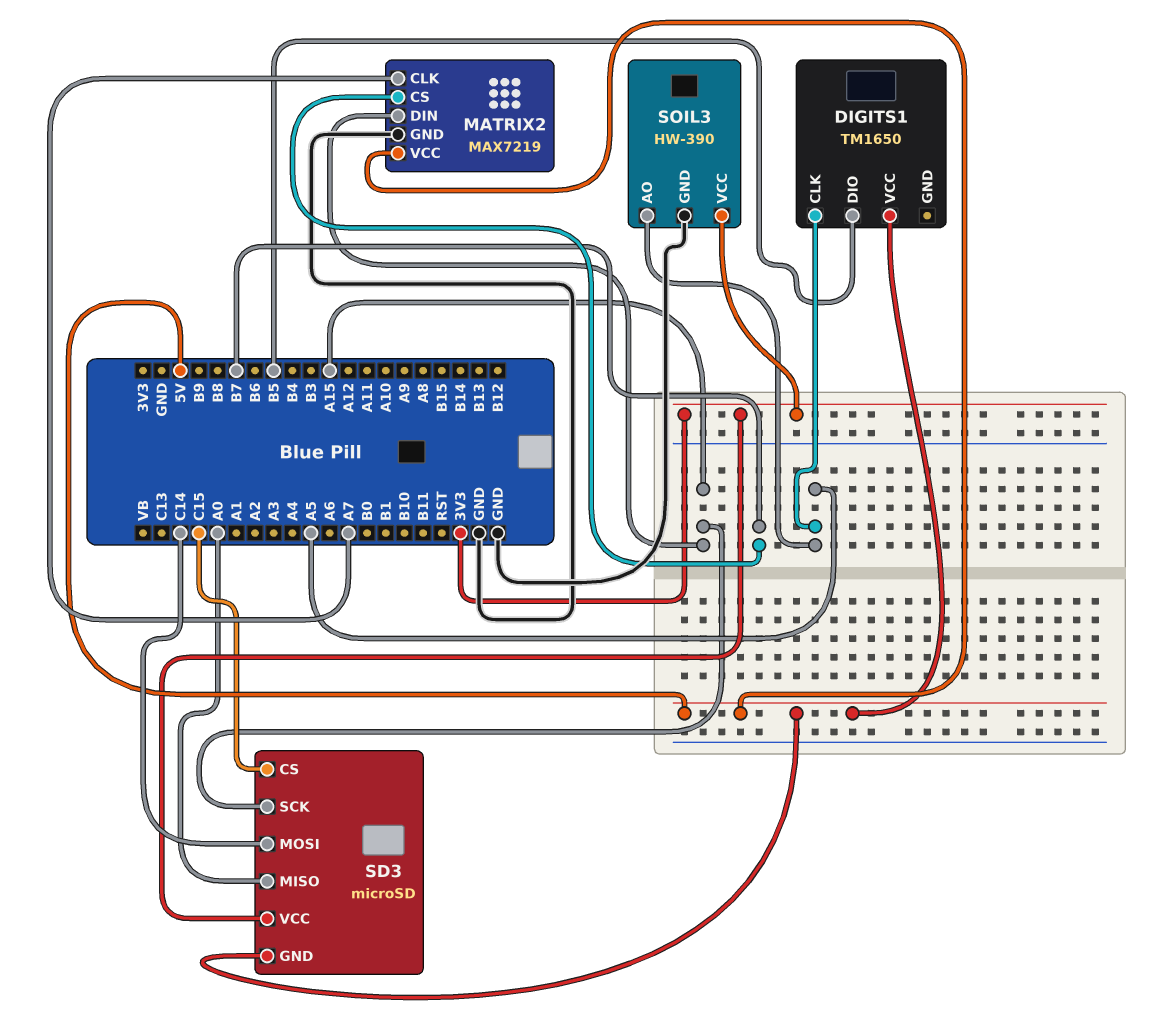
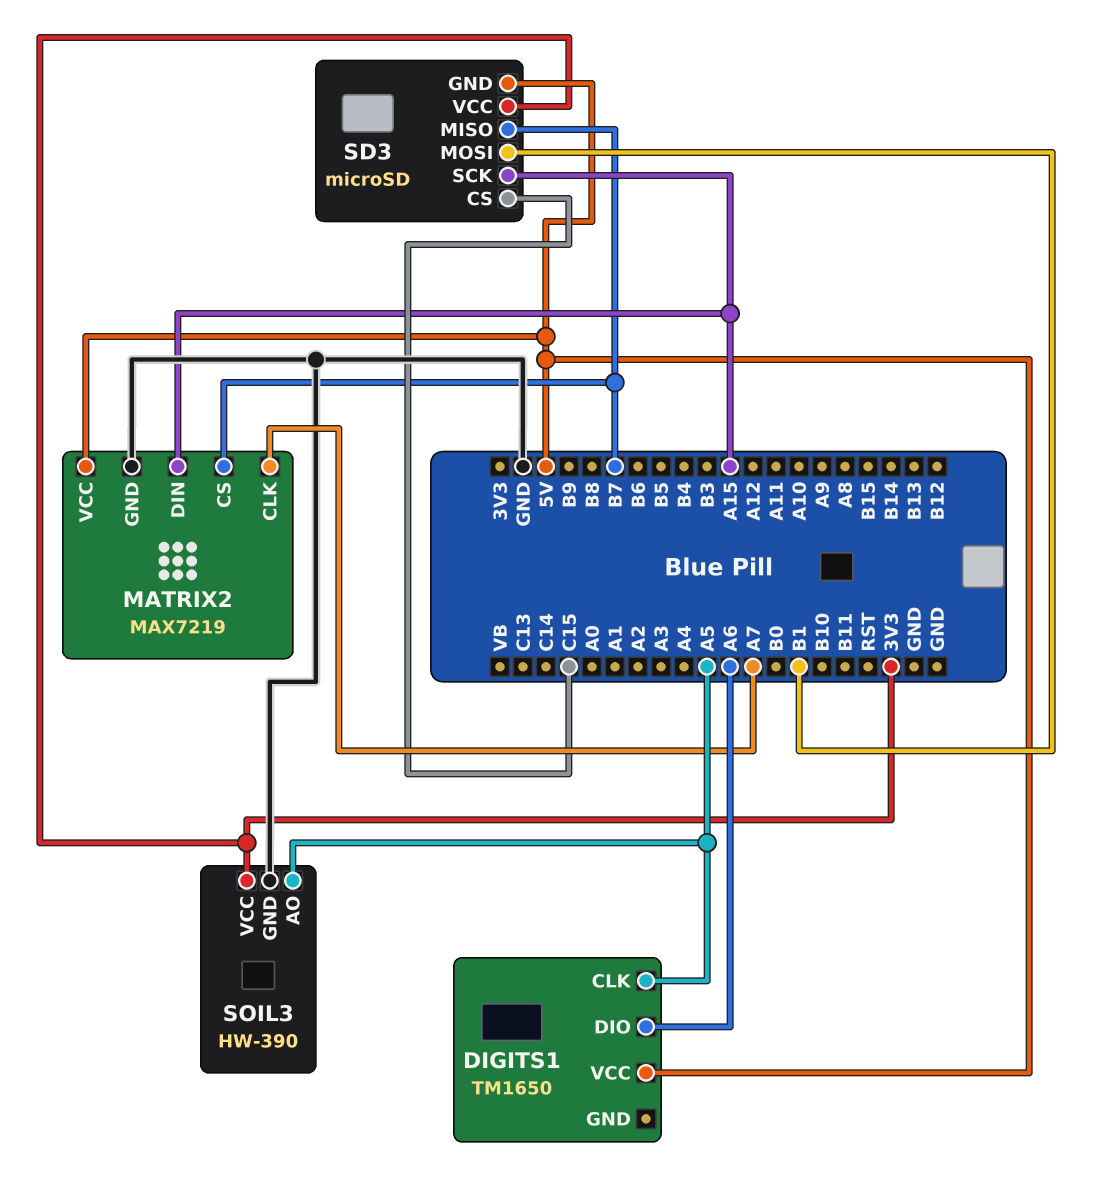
DIGITS1 pin DIO: B5 -> A6
SD3 pin MISO: A0 -> B7
SD3 pin MOSI: C14 -> B1

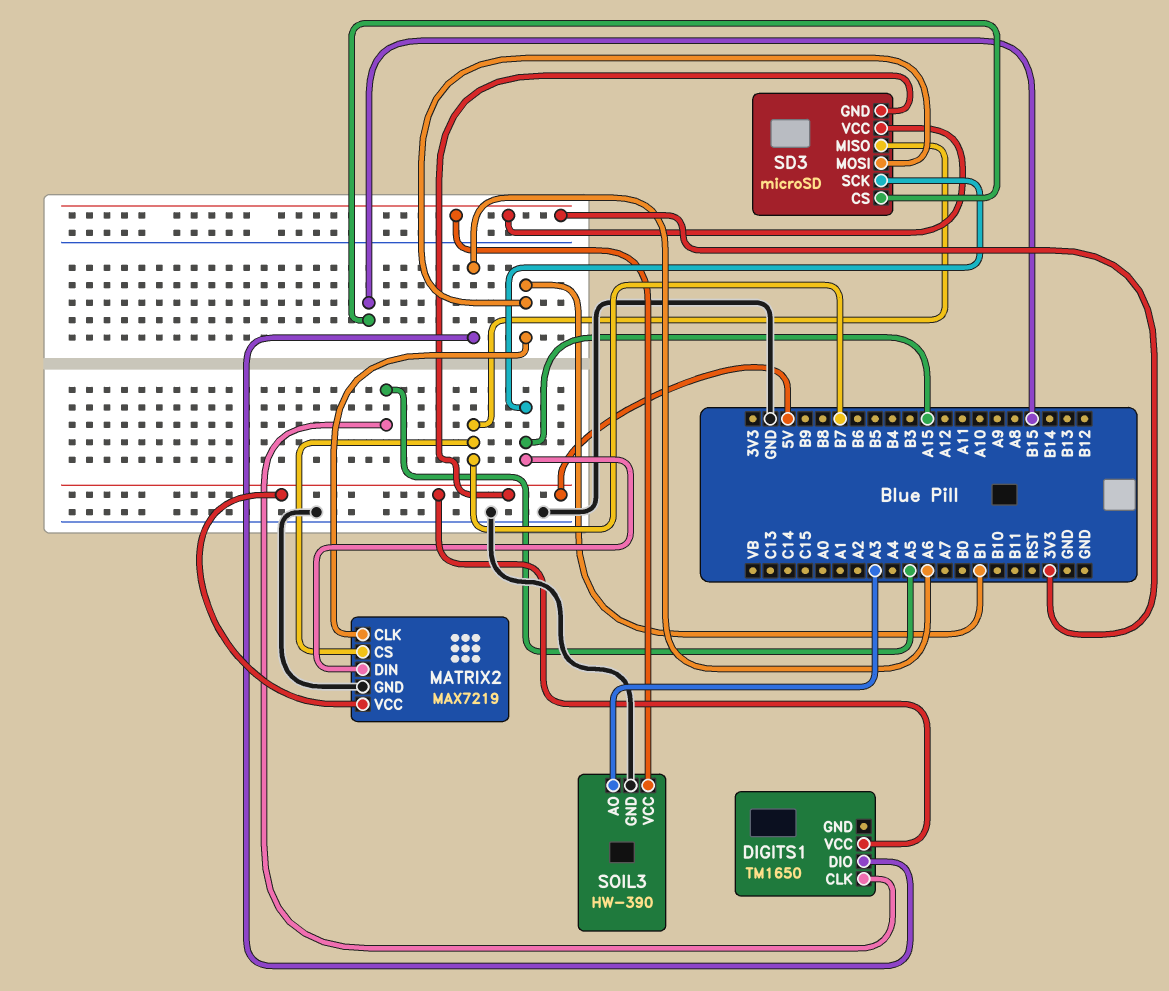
MATRIX2 pin CLK: A7 -> B1
SD3 pin CS: C15 -> B15
SOIL3 pin AO: A5 -> A3

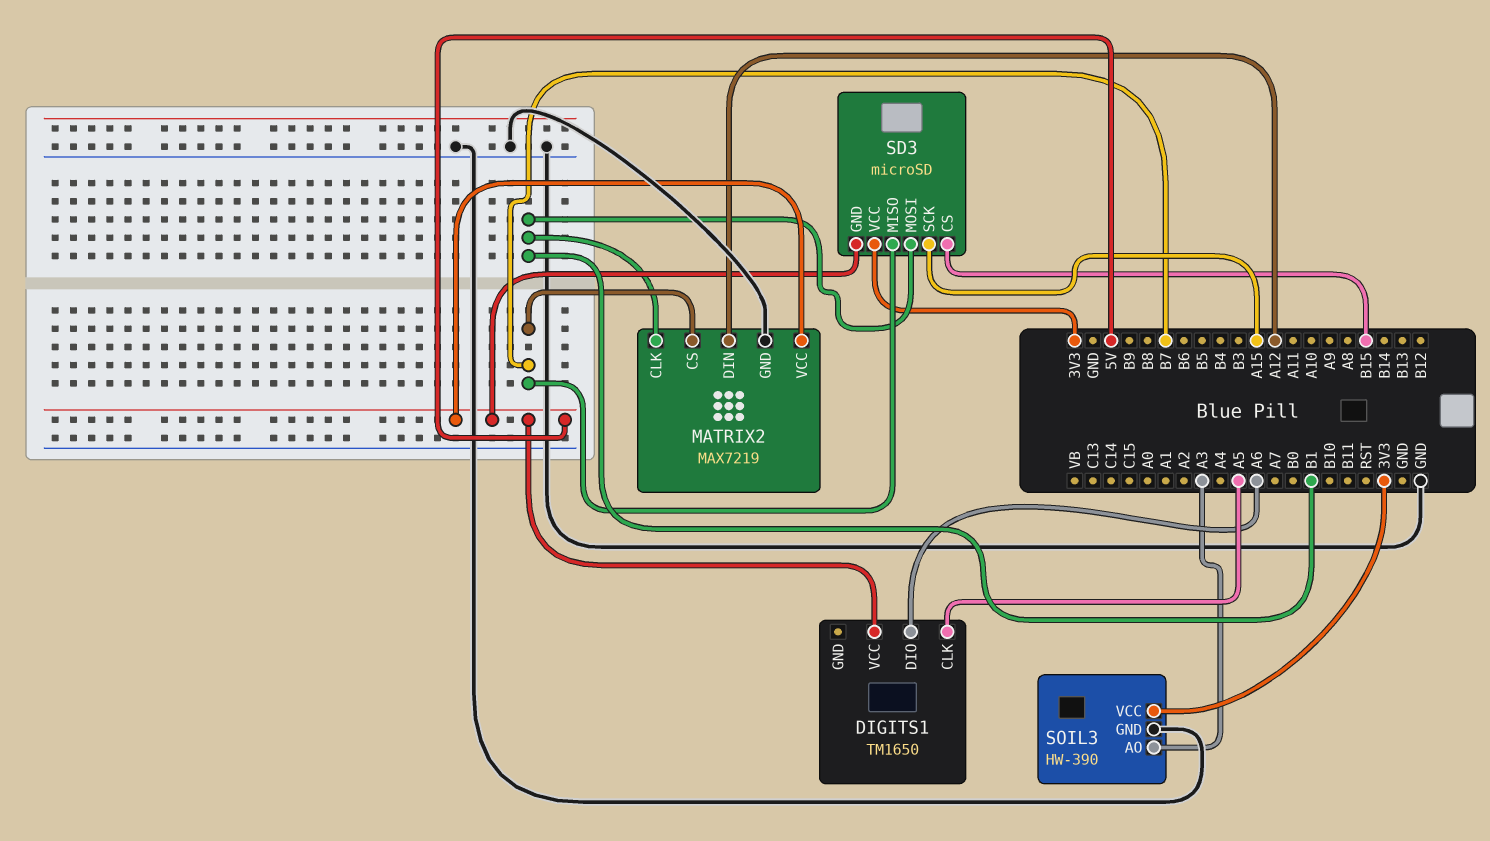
MATRIX2 pin DIN: A15 -> A12

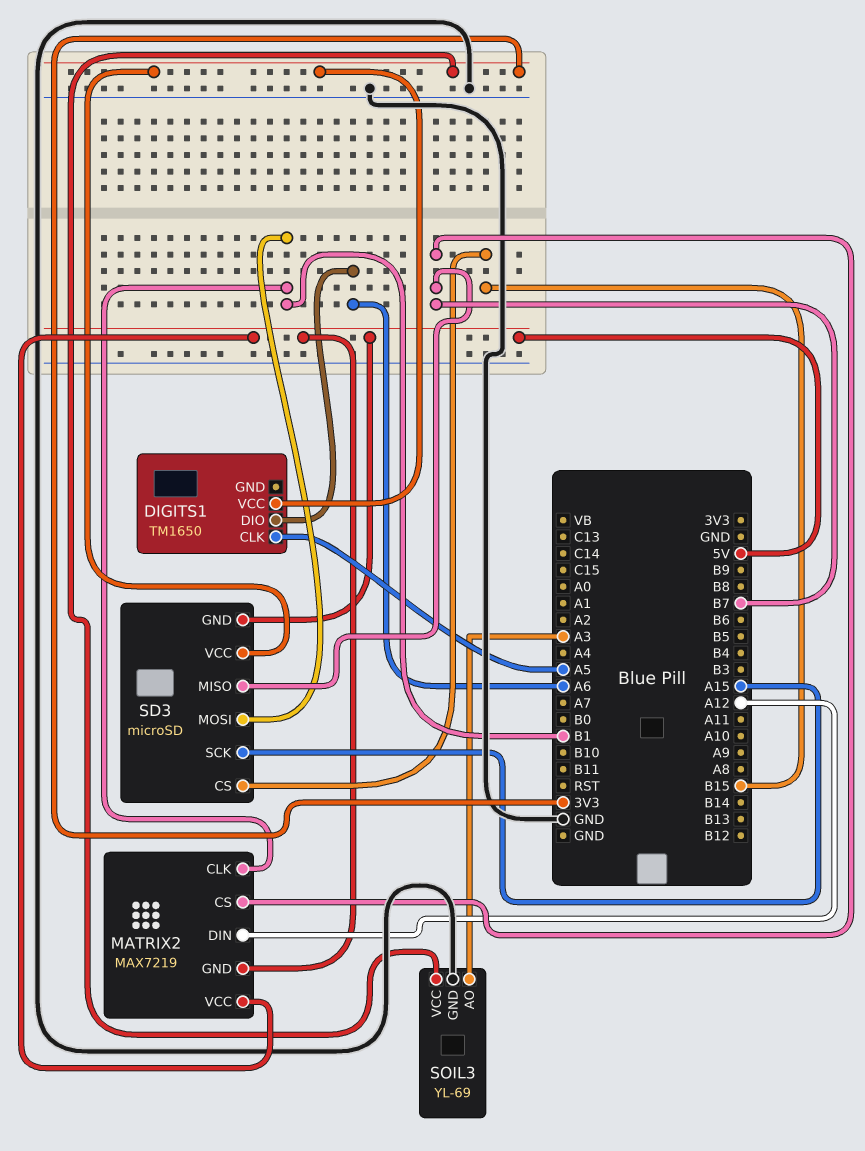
DIGITS1 pin VCC: 5V -> 3V3
MATRIX2 pin GND: GND -> 5V
SOIL3: HW-390 -> YL-69

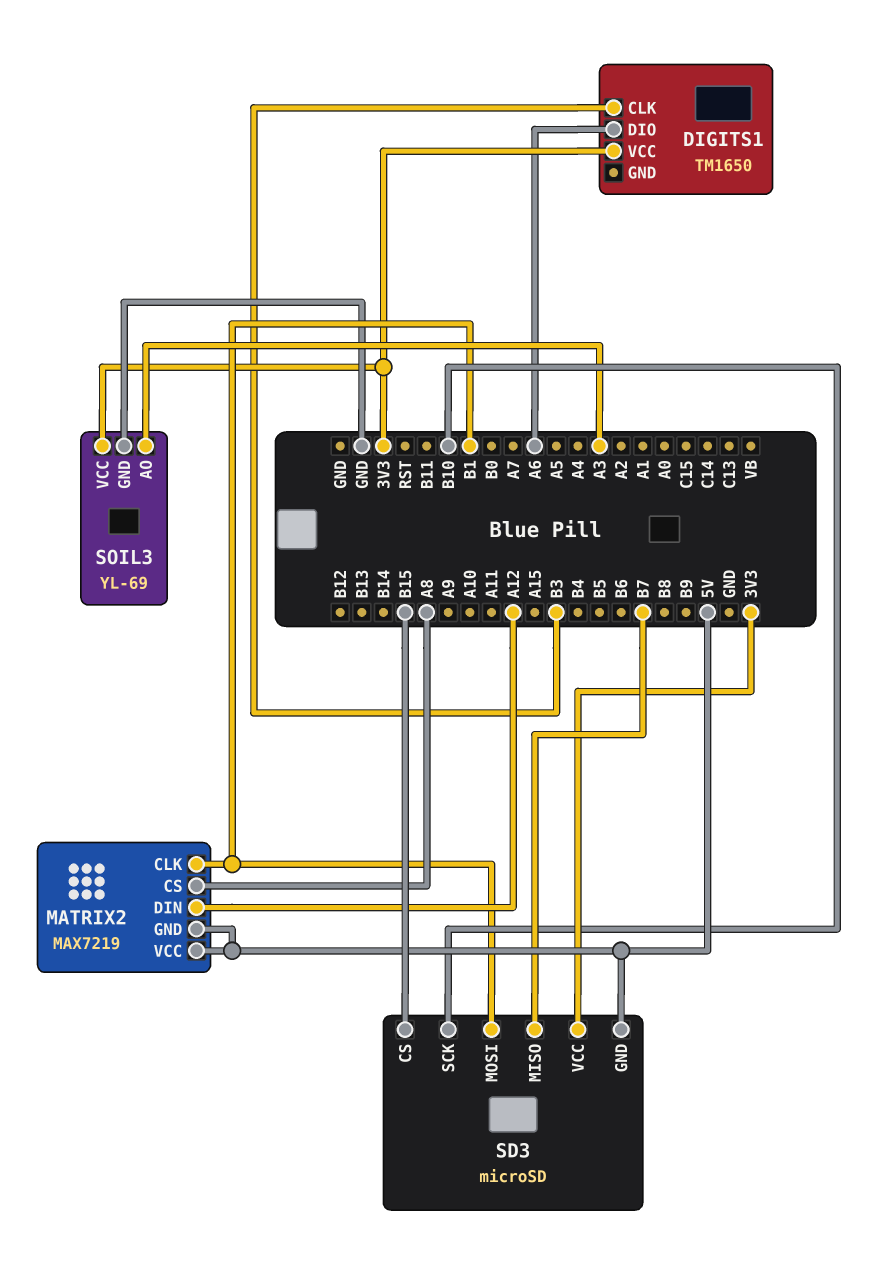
DIGITS1 pin CLK: A5 -> B3
MATRIX2 pin CS: B7 -> A8
SD3 pin SCK: A15 -> B10

